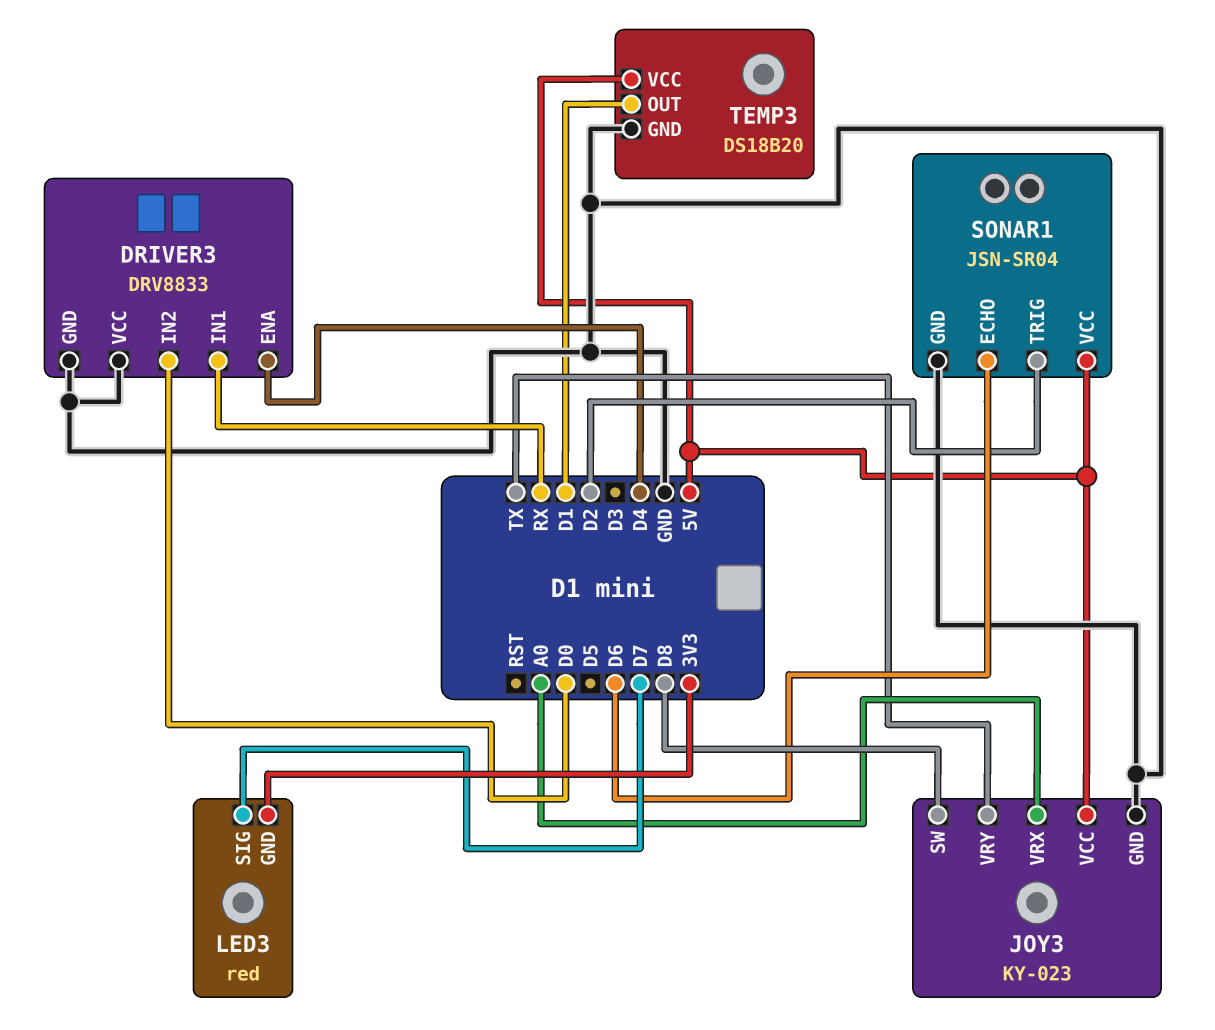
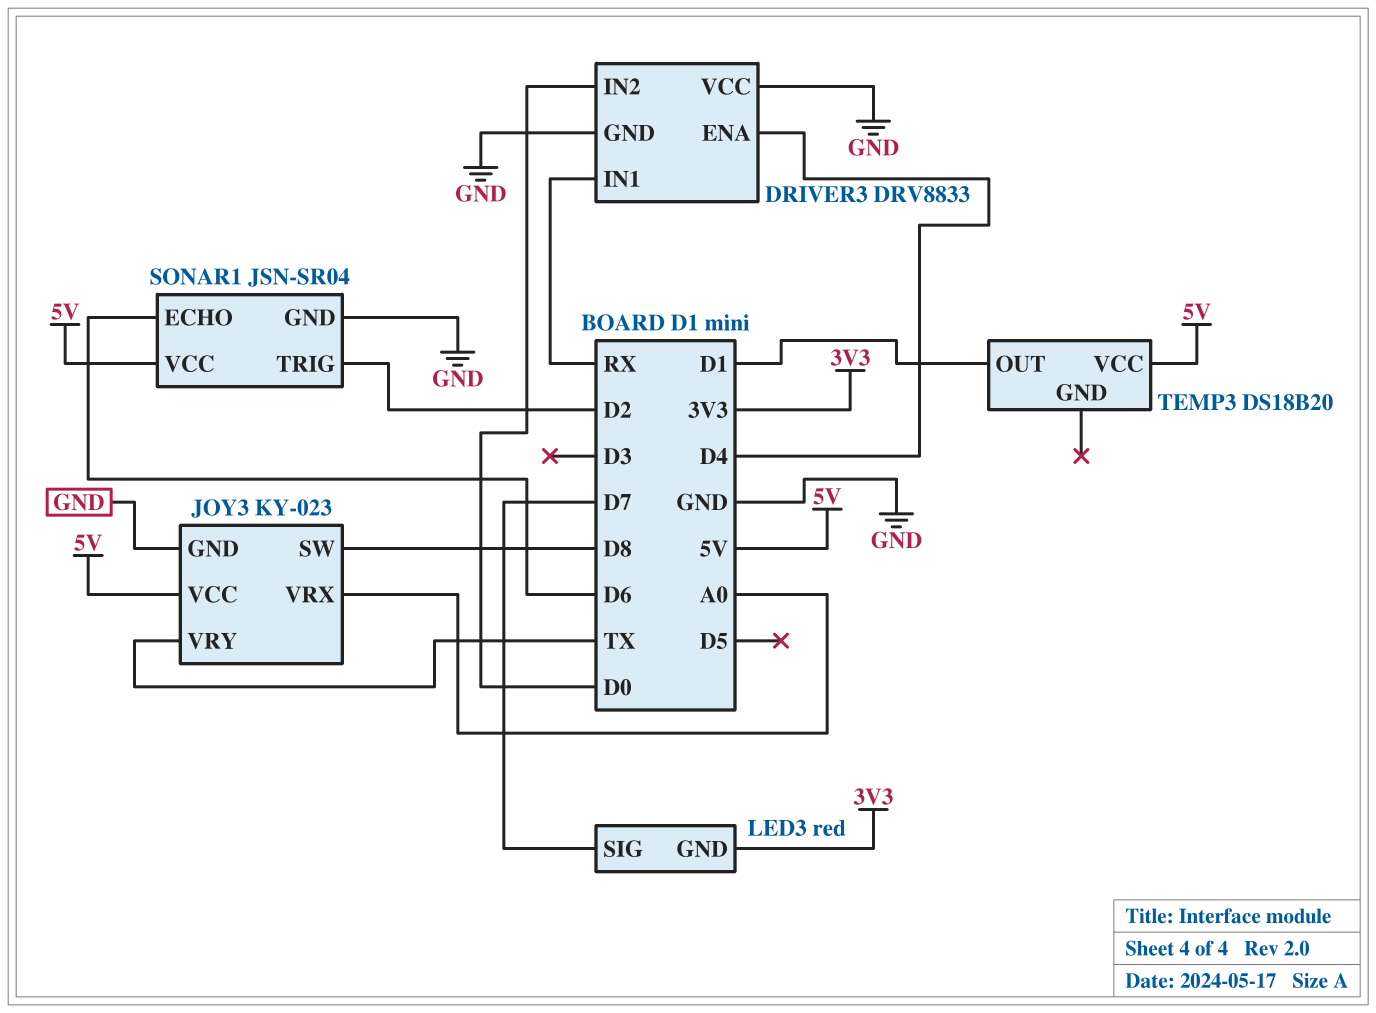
TEMP3 pin GND: GND -> none

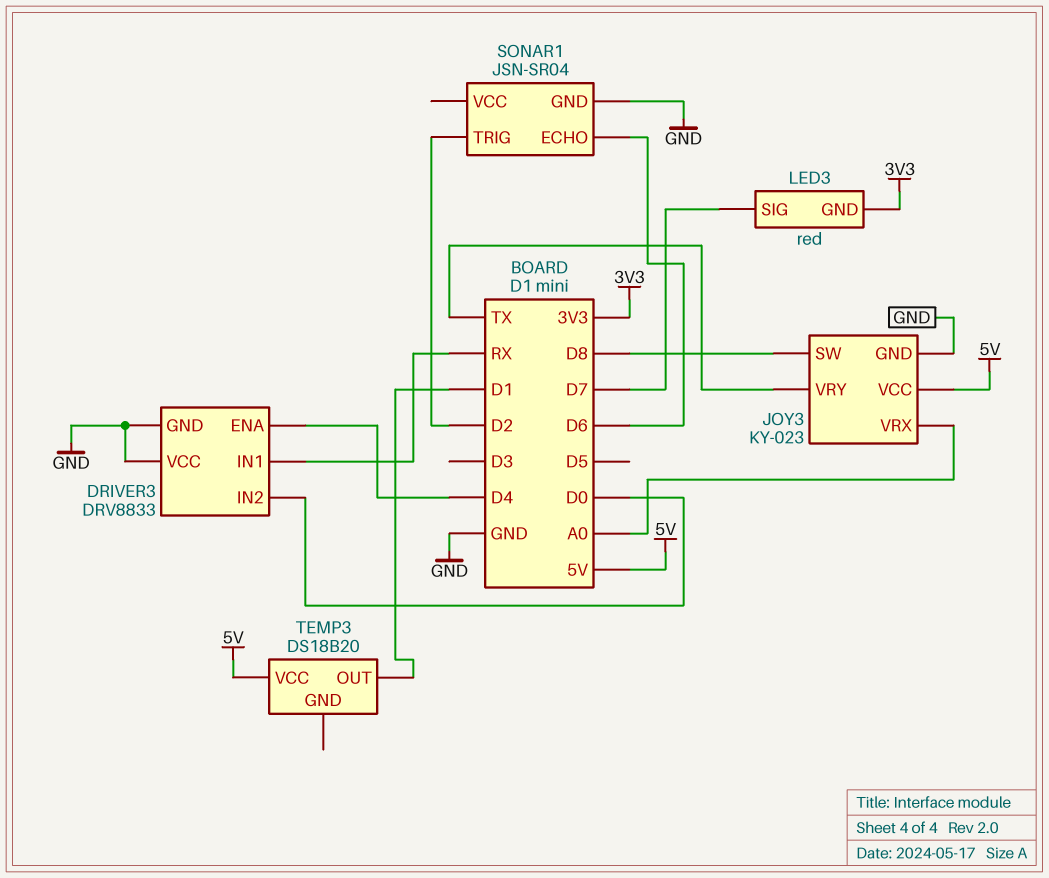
SONAR1 pin VCC: 5V -> none

